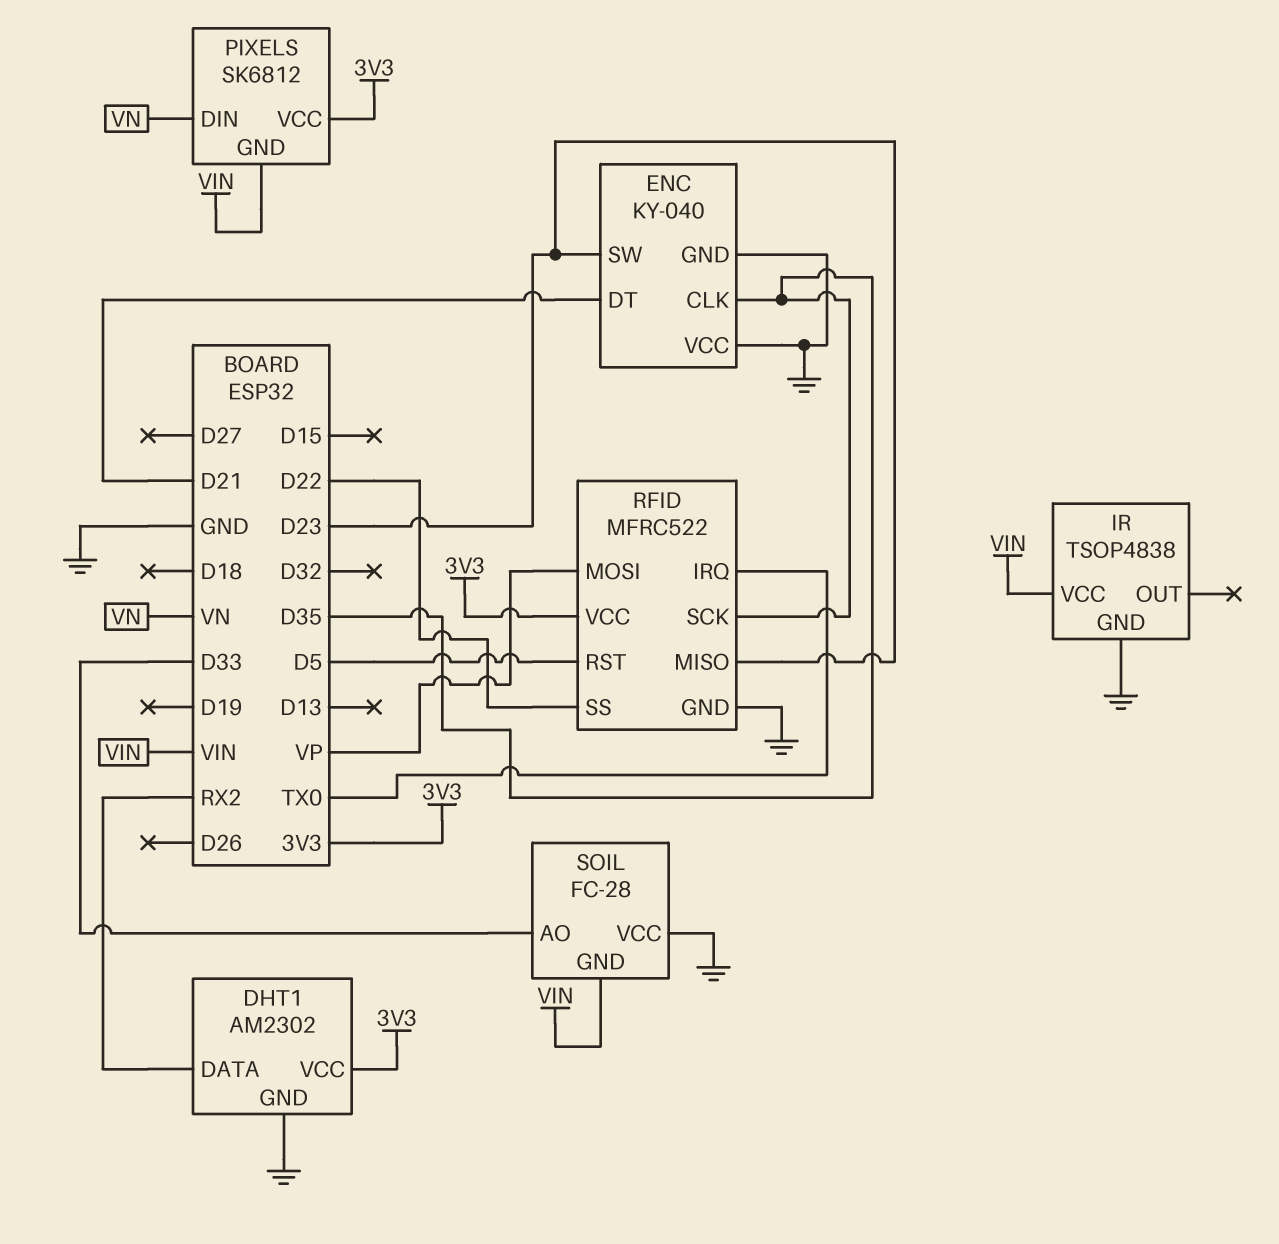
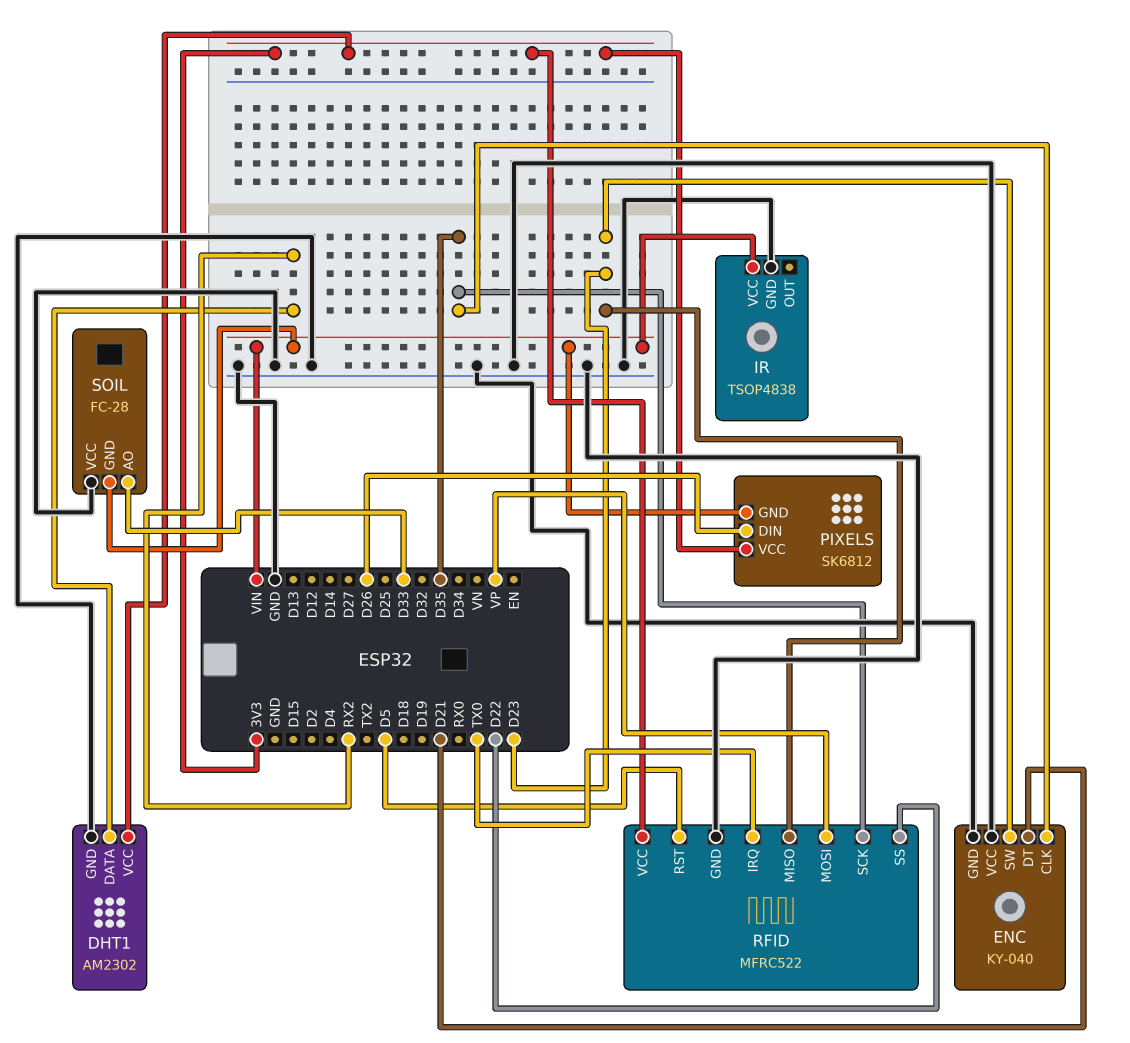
PIXELS pin DIN: VN -> D26

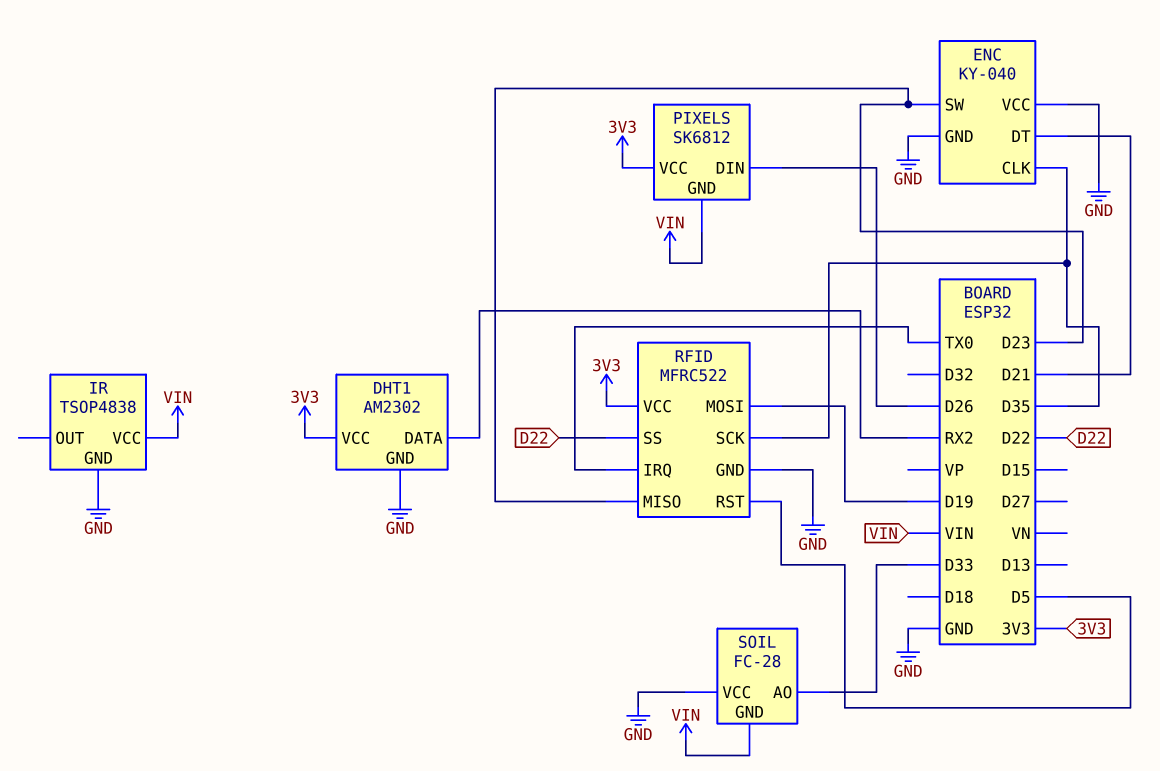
RFID pin MOSI: VP -> D19

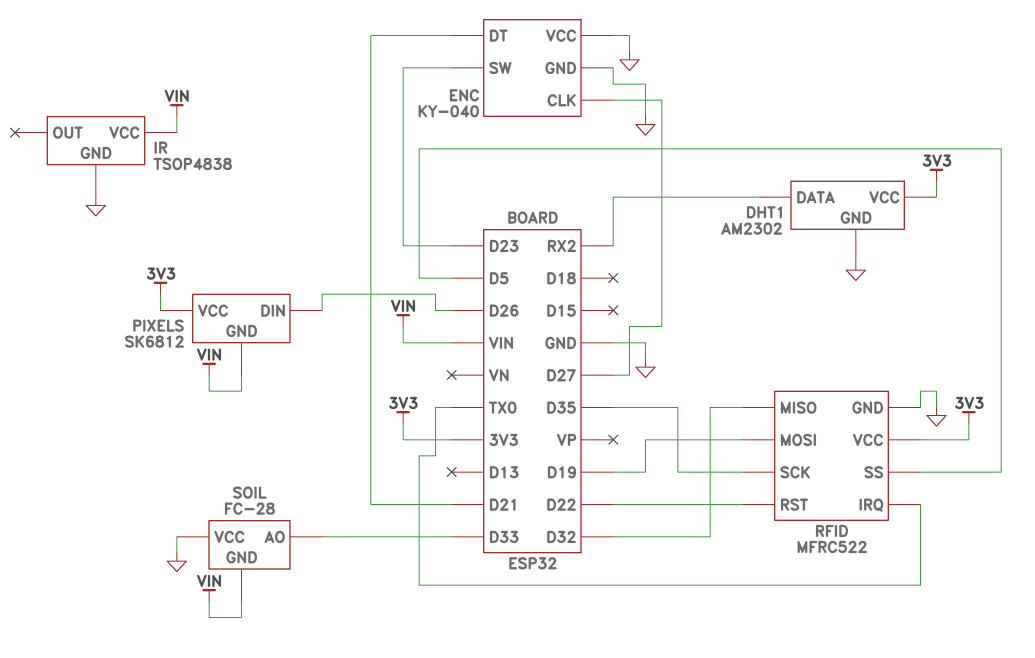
ENC pin CLK: D35 -> D27
RFID pin MISO: D23 -> D32
RFID pin RST: D5 -> D22
RFID pin SS: D22 -> D5

